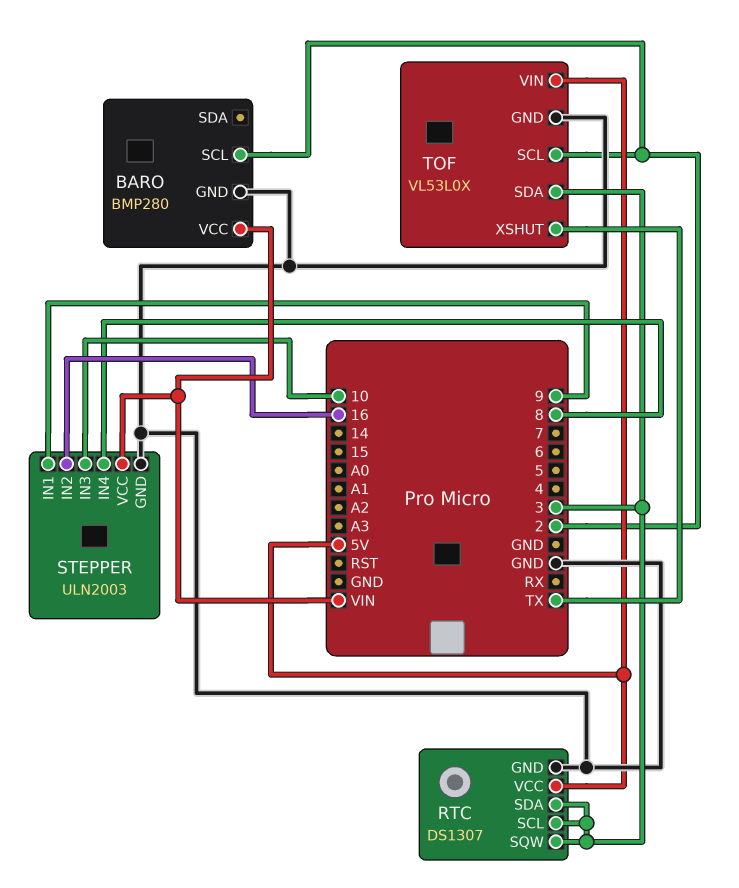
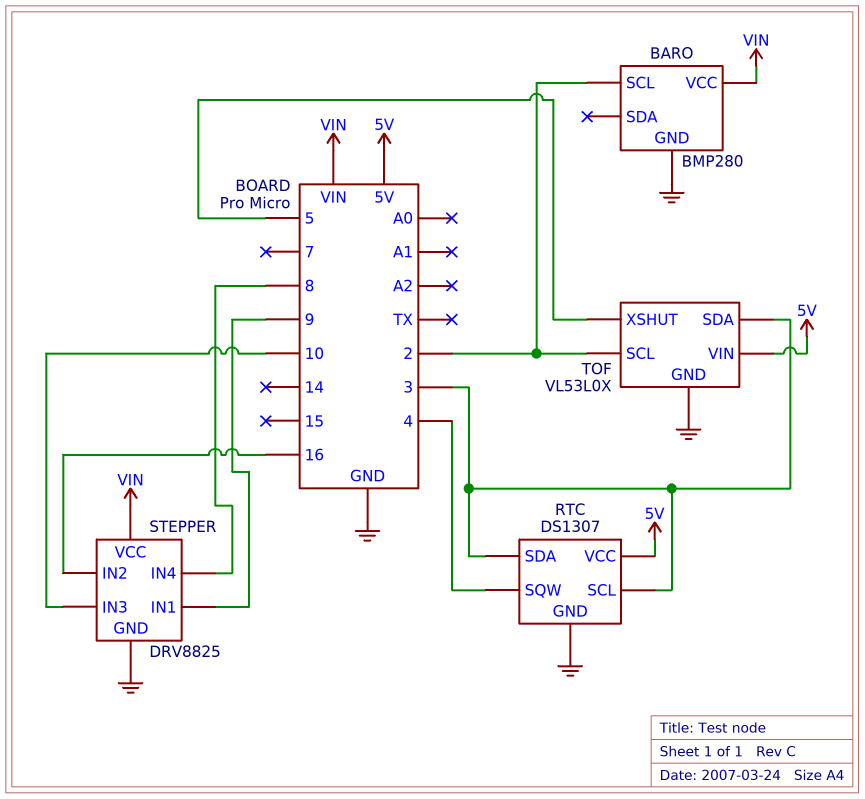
RTC pin SQW: 3 -> 4
STEPPER: ULN2003 -> DRV8825
TOF pin XSHUT: TX -> 5

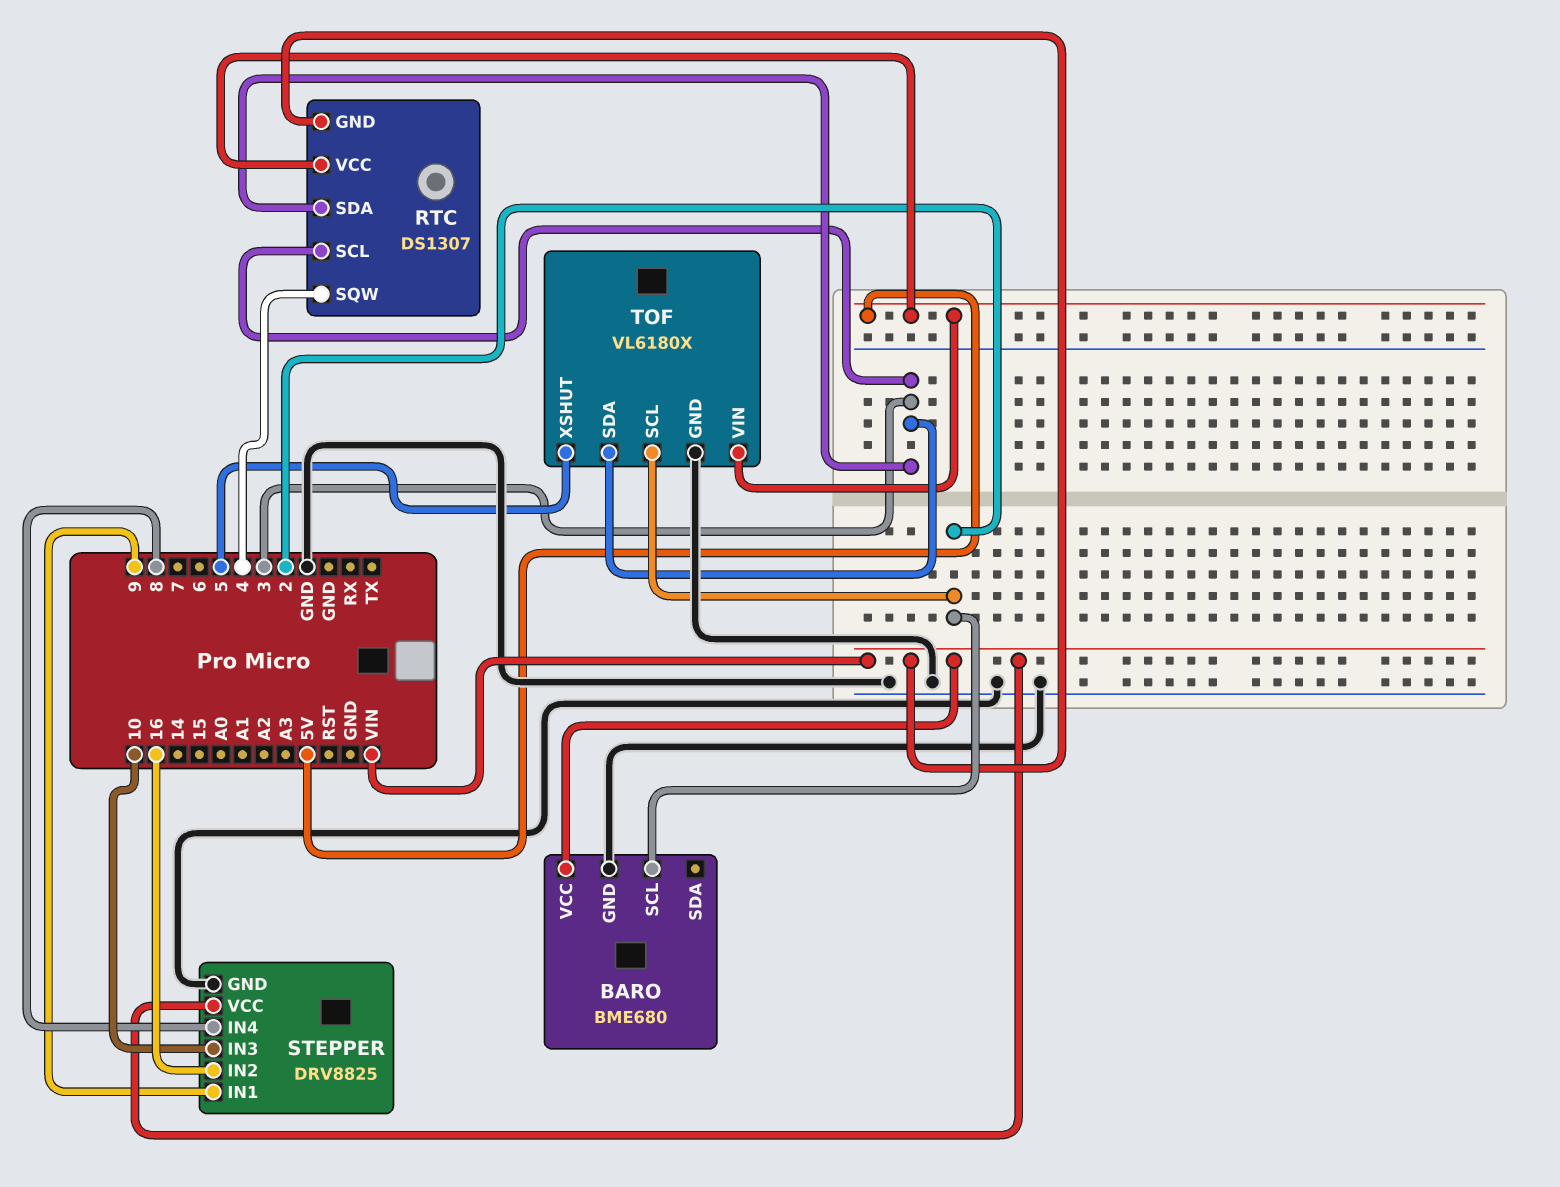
BARO: BMP280 -> BME680
RTC pin GND: GND -> VIN
TOF: VL53L0X -> VL6180X

